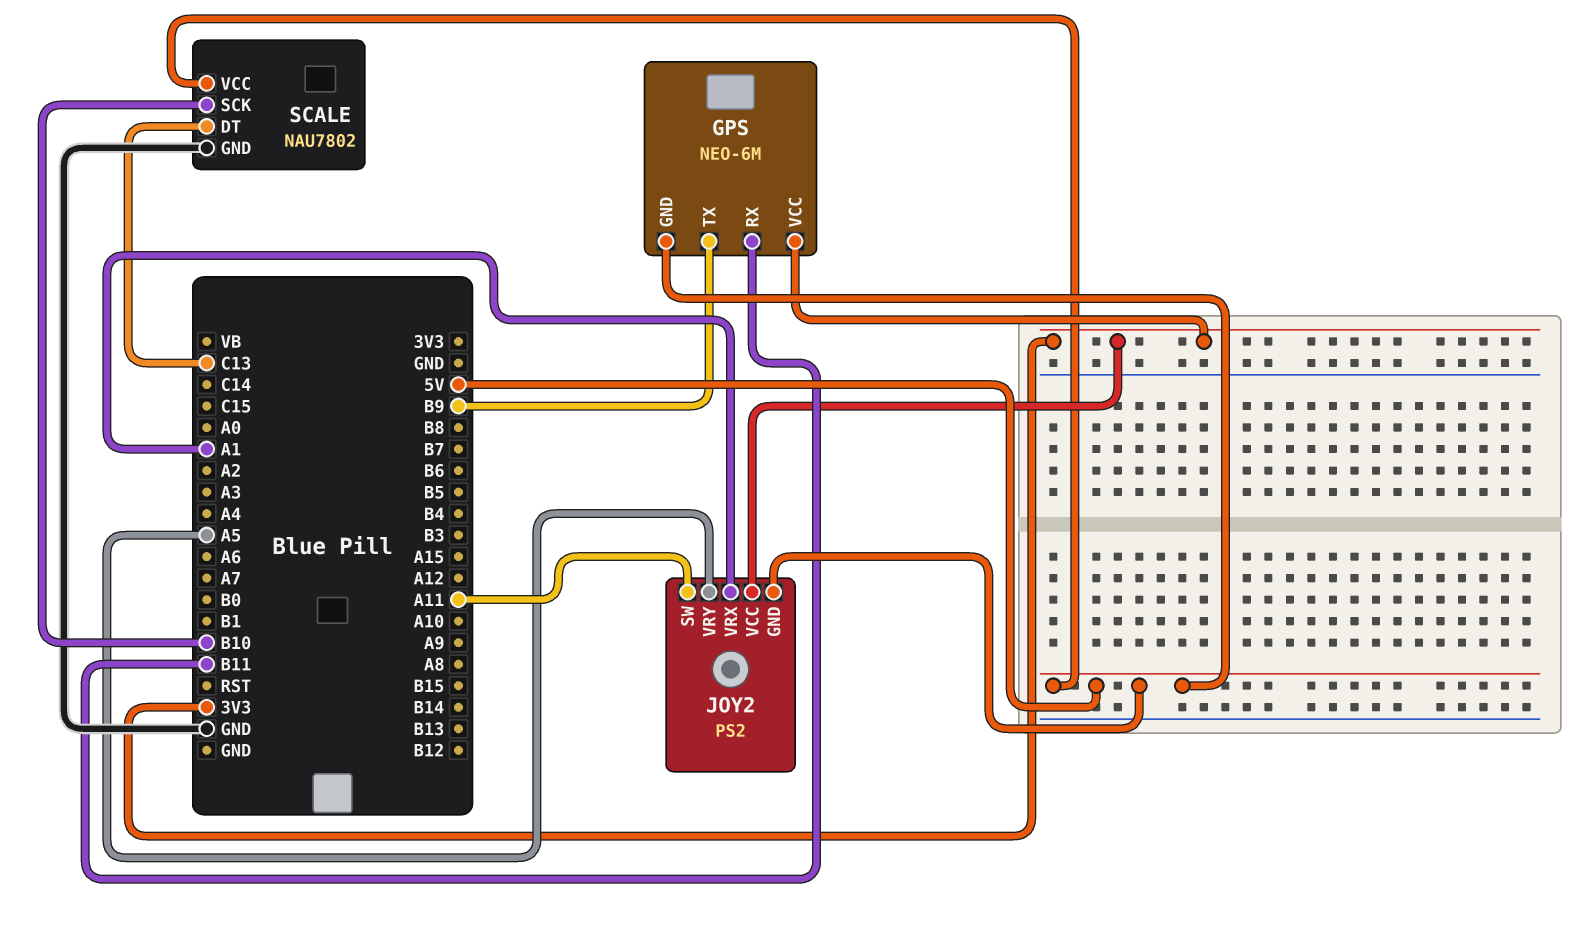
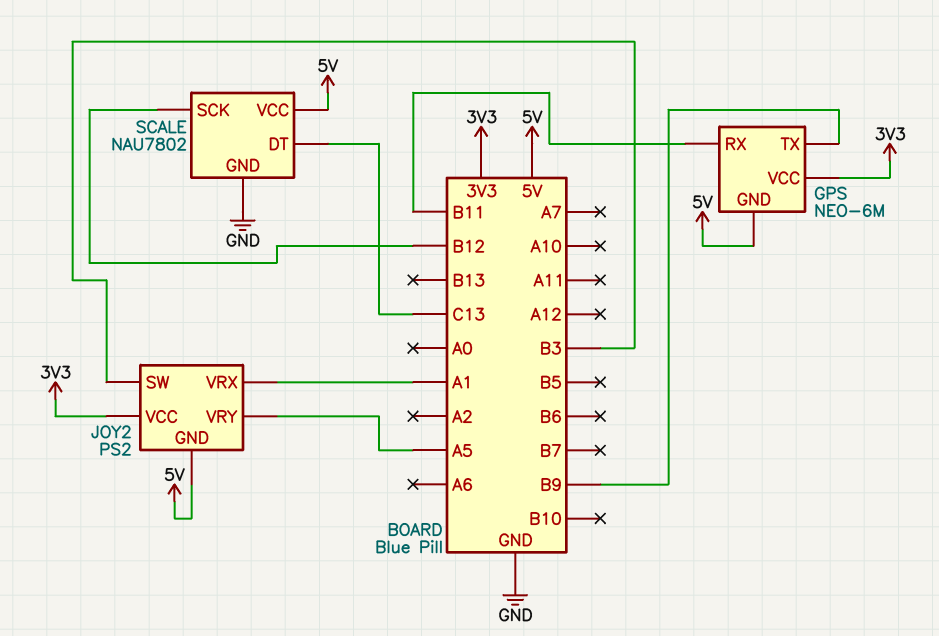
JOY2 pin SW: A11 -> B3
SCALE pin SCK: B10 -> B12

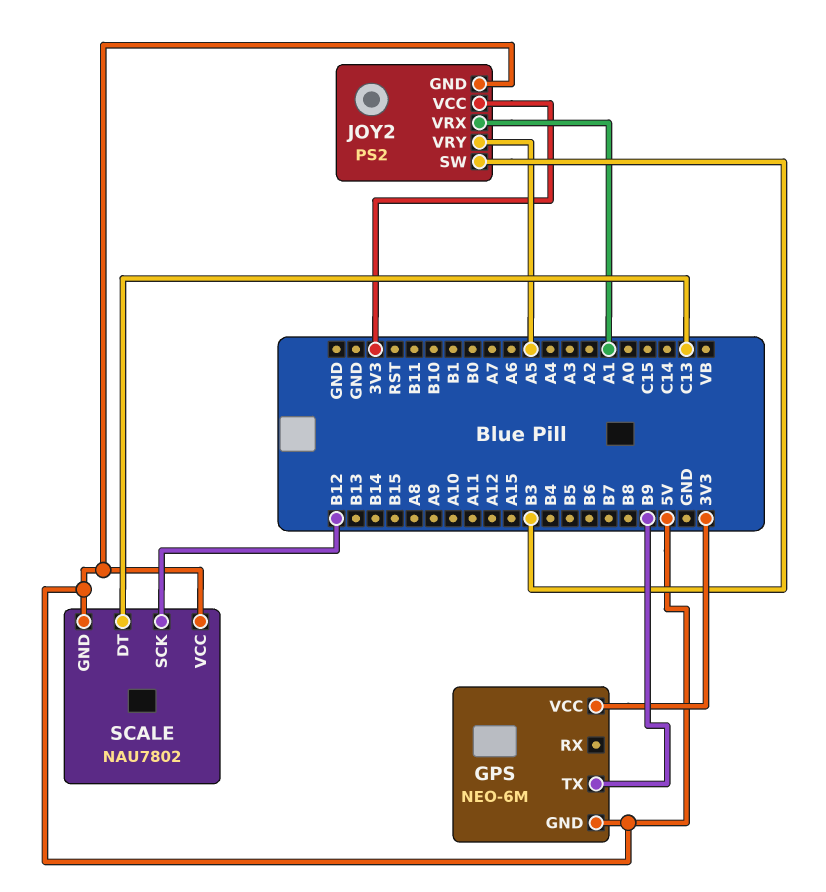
GPS pin RX: B11 -> none
SCALE pin GND: GND -> 5V

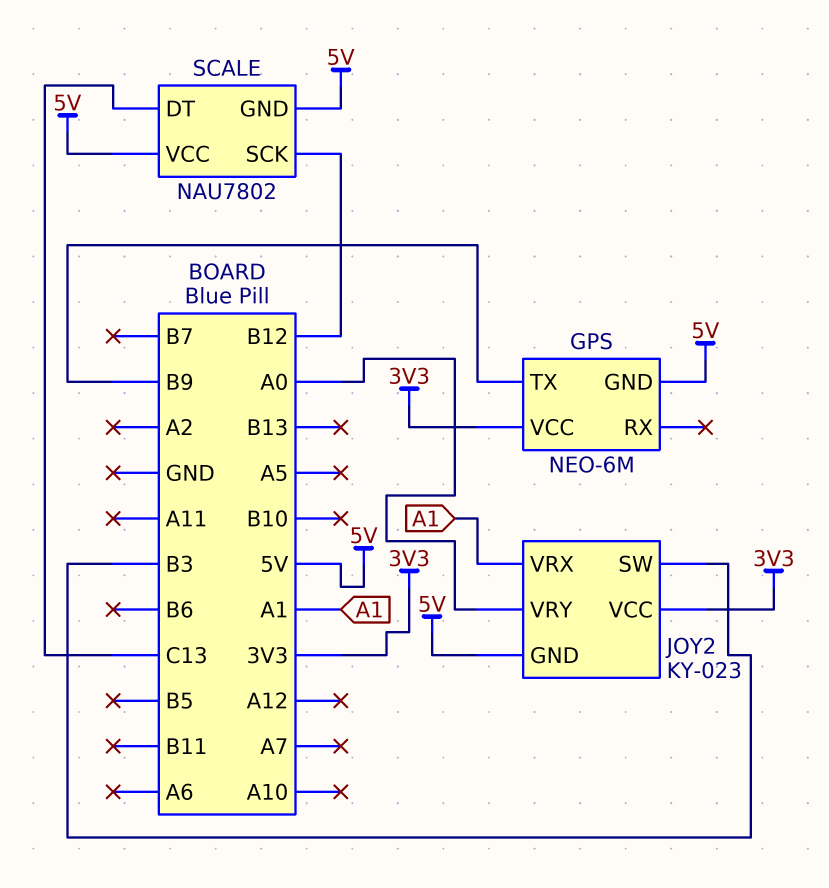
JOY2: PS2 -> KY-023
JOY2 pin VRY: A5 -> A0

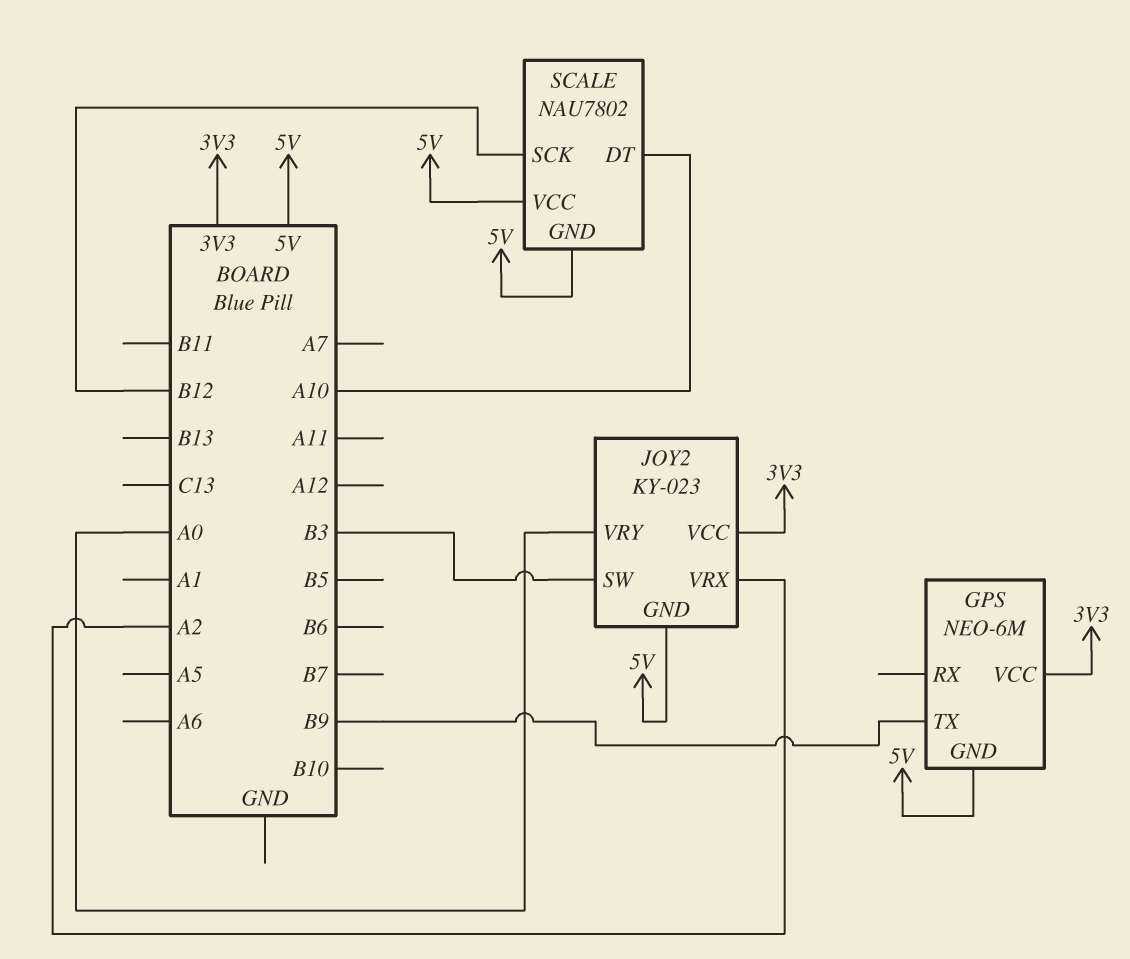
JOY2 pin VRX: A1 -> A2
SCALE pin DT: C13 -> A10

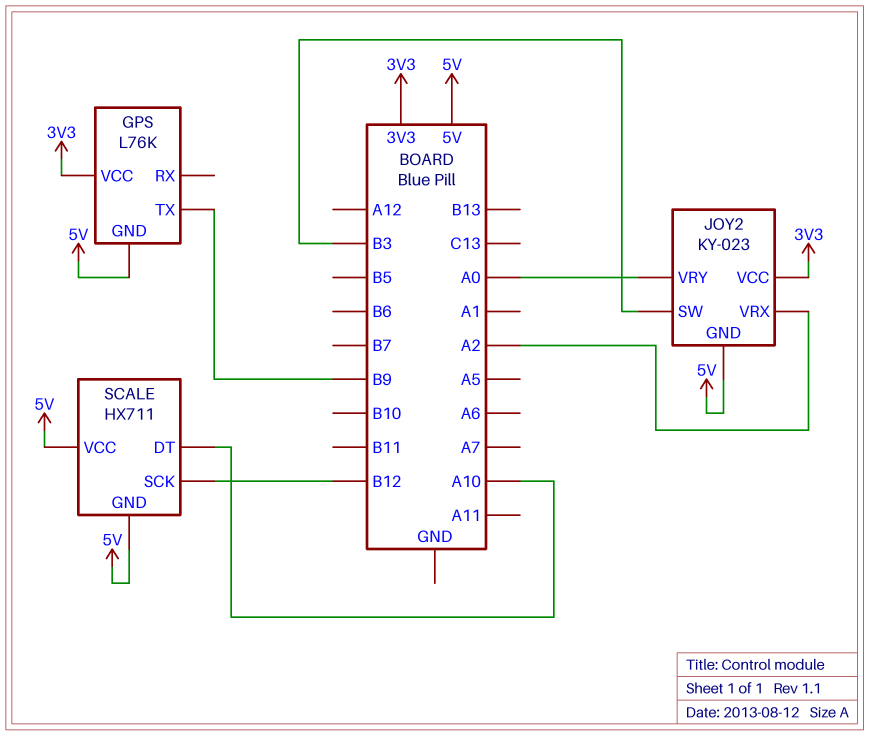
GPS: NEO-6M -> L76K
SCALE: NAU7802 -> HX711

